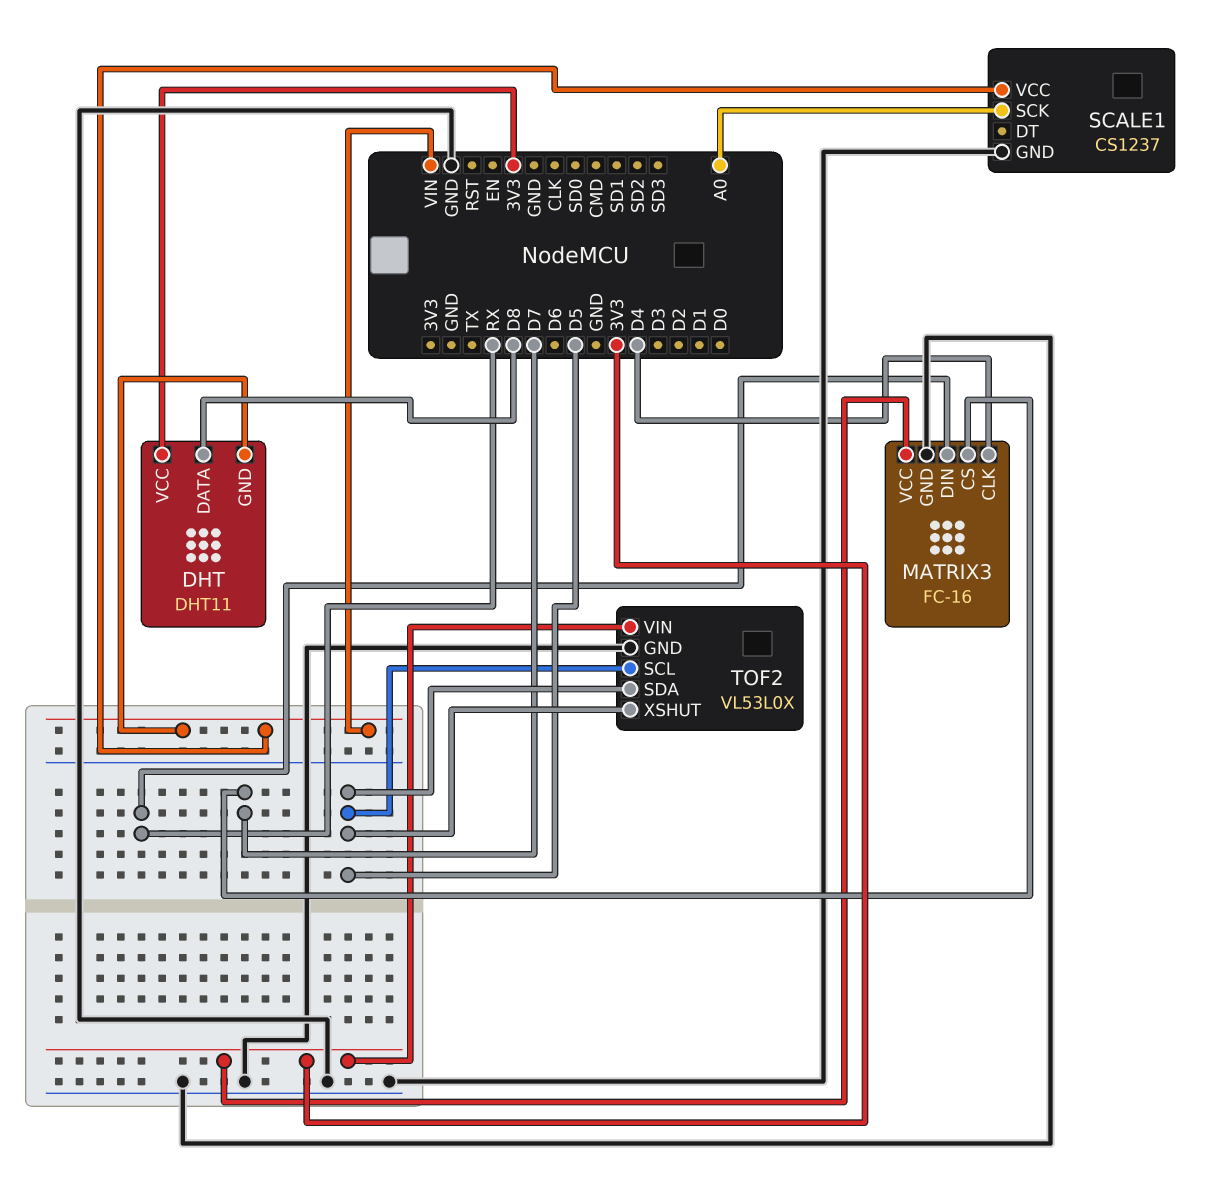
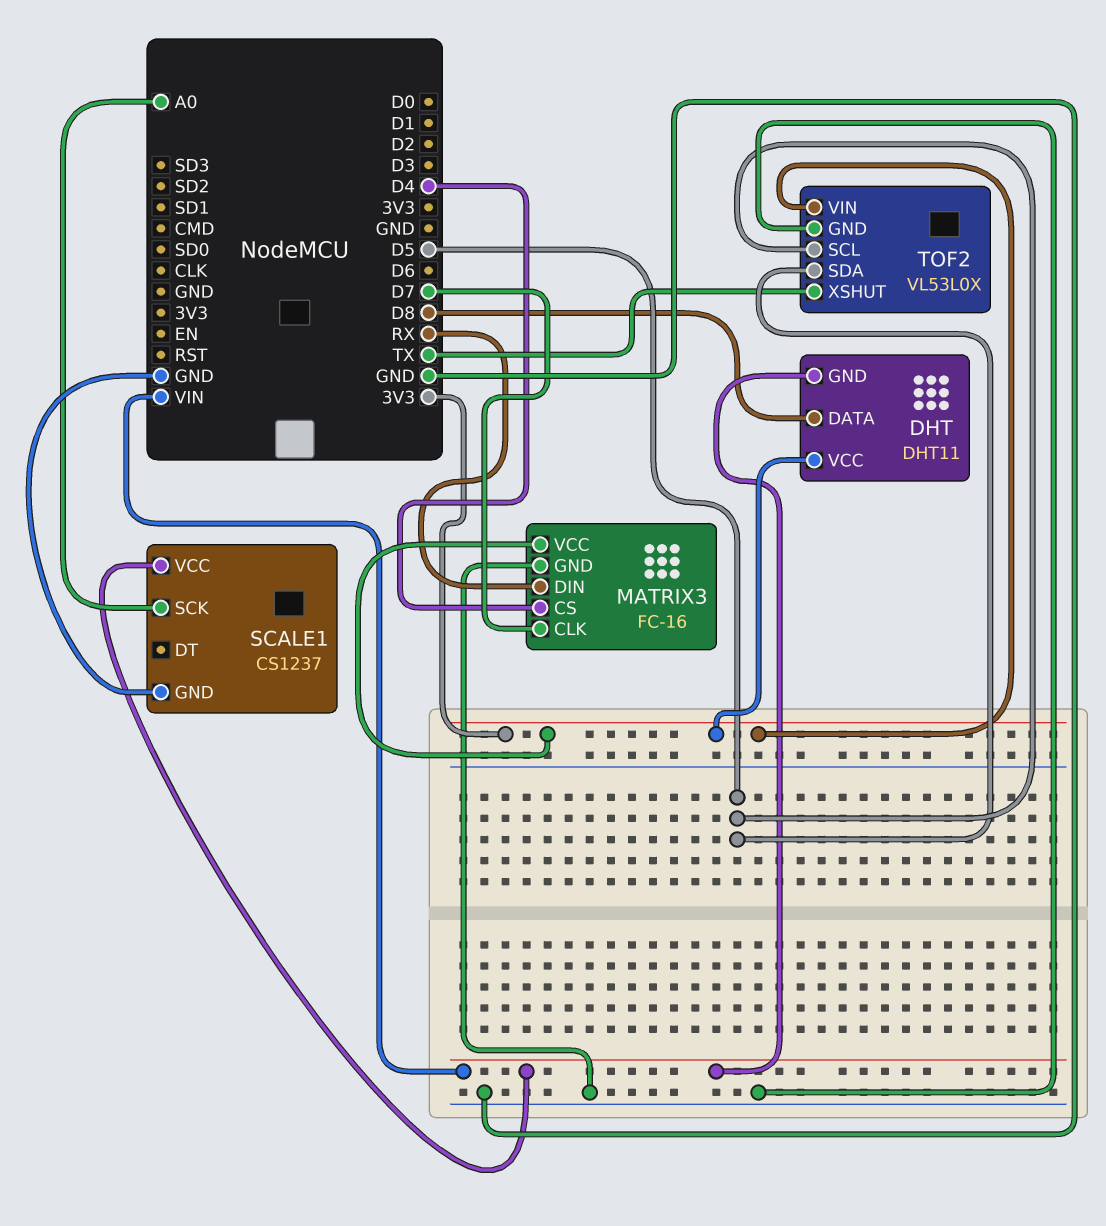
MATRIX3 pin CLK: D4 -> D7
MATRIX3 pin CS: D7 -> D4
TOF2 pin XSHUT: D5 -> TX

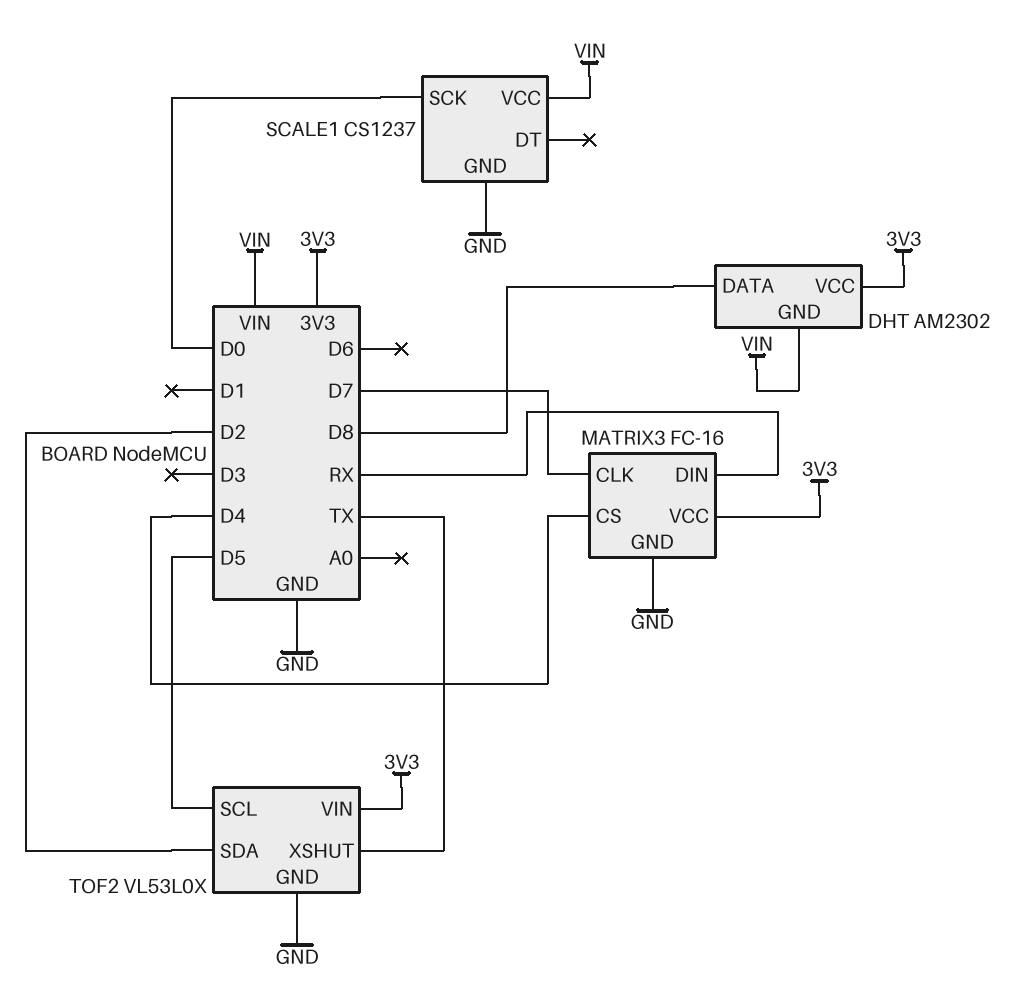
DHT: DHT11 -> AM2302
SCALE1 pin SCK: A0 -> D0
TOF2 pin SDA: D5 -> D2

